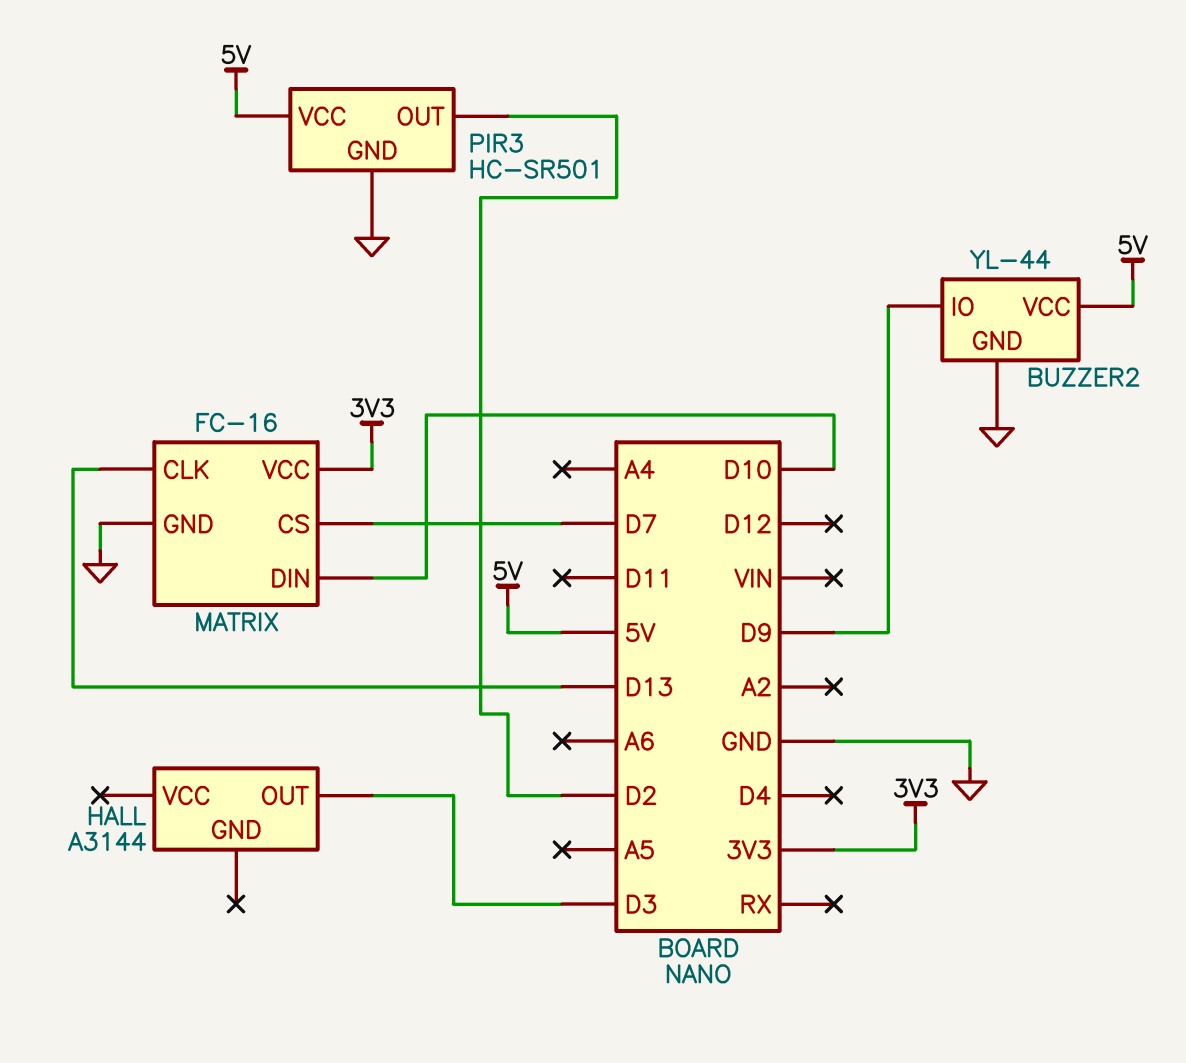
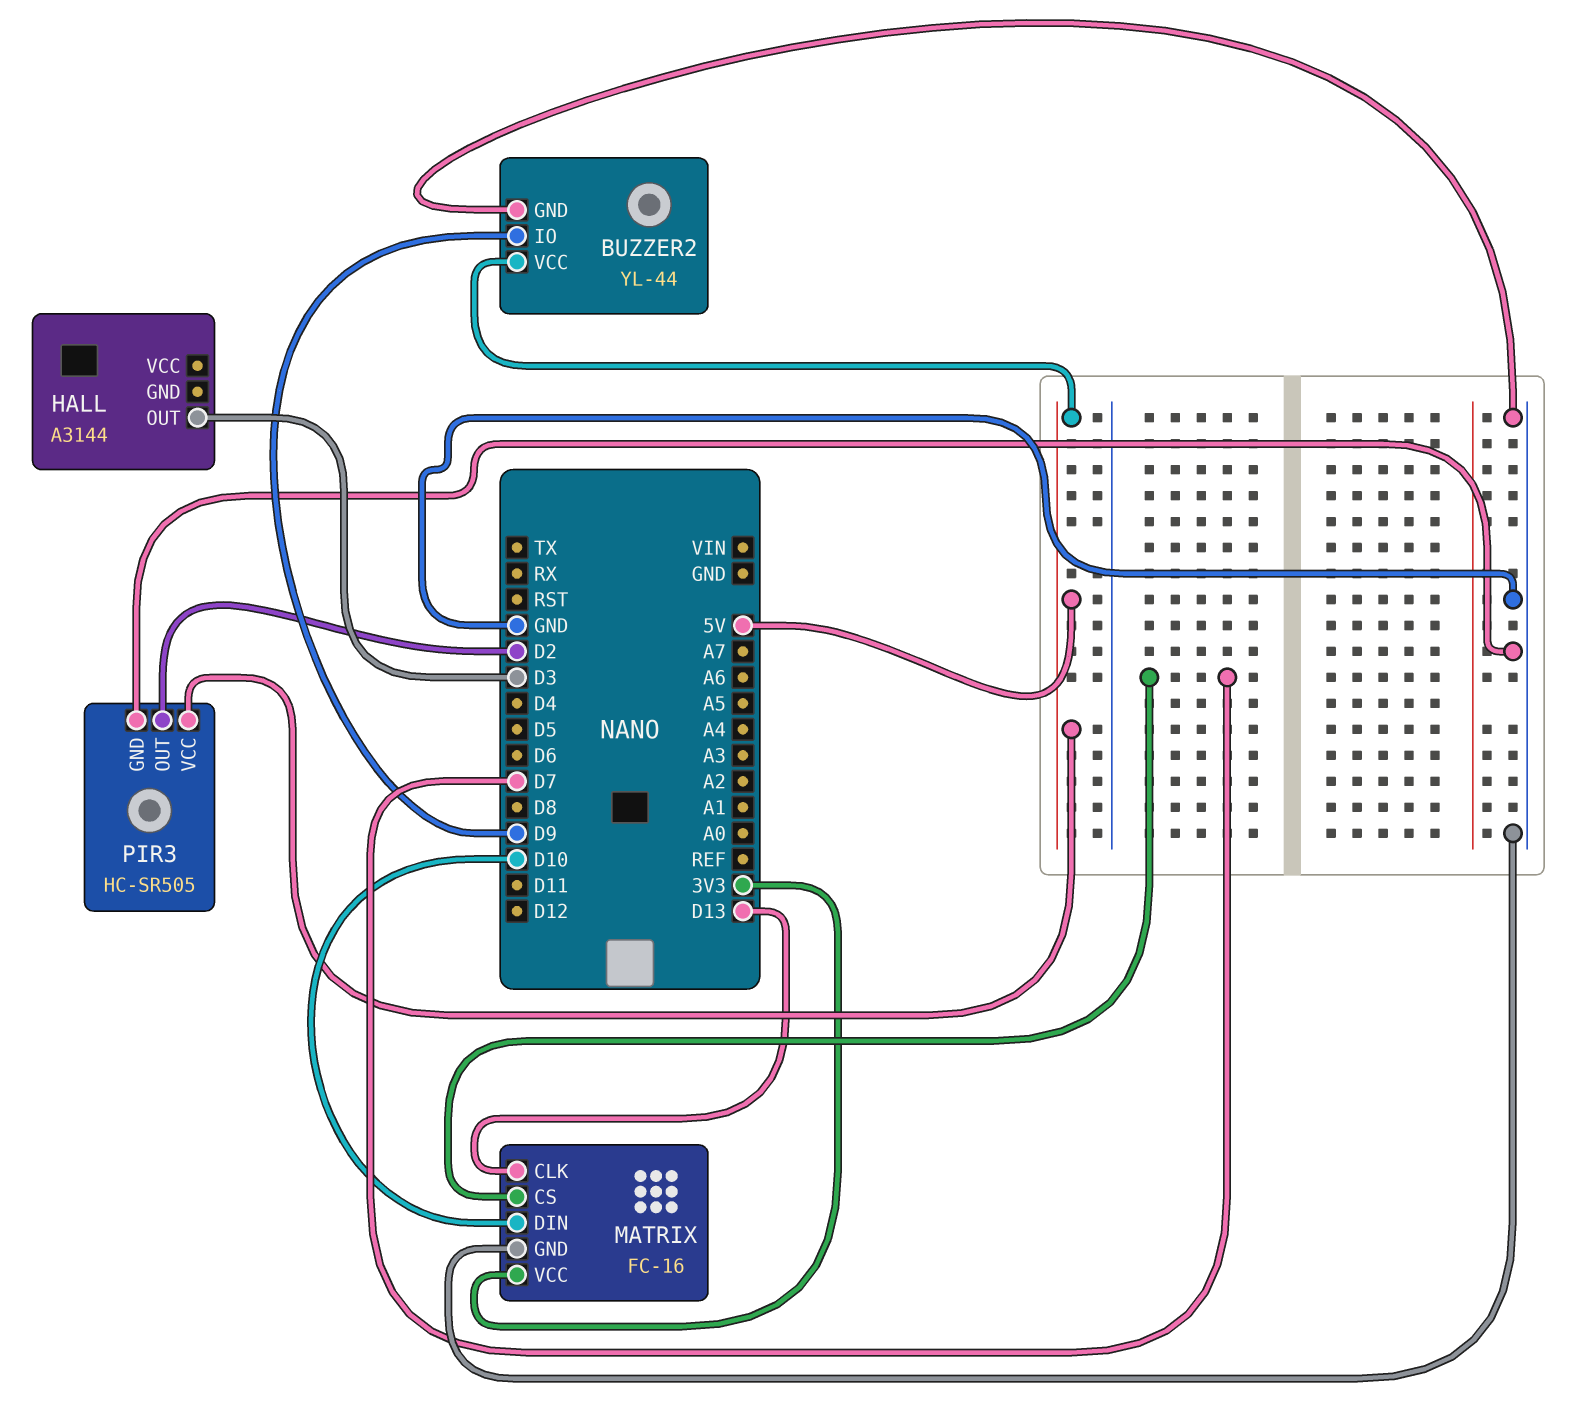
PIR3: HC-SR501 -> HC-SR505

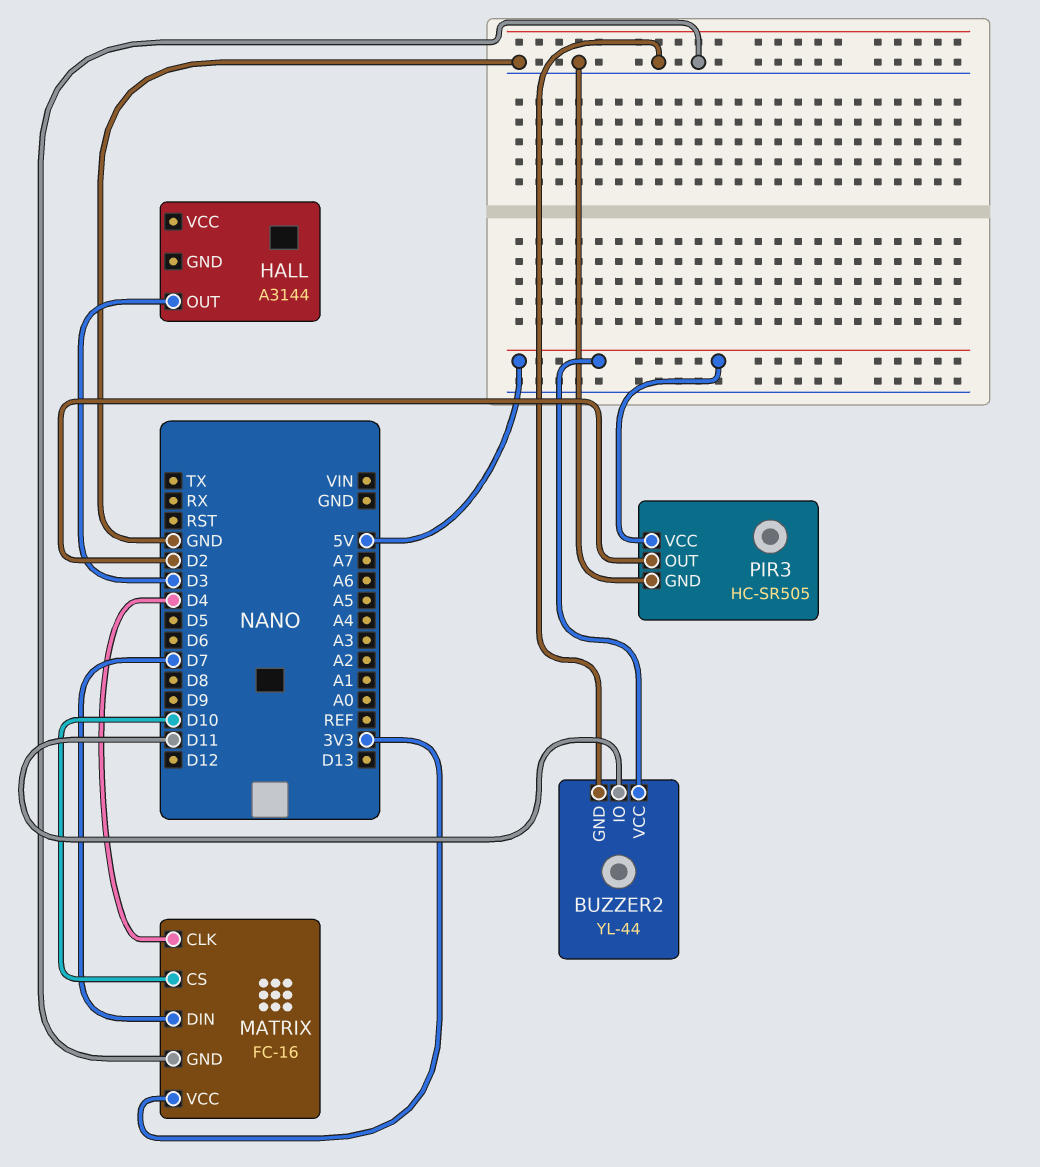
BUZZER2 pin IO: D9 -> D11
MATRIX pin CLK: D13 -> D4
MATRIX pin CS: D7 -> D10
MATRIX pin DIN: D10 -> D7

